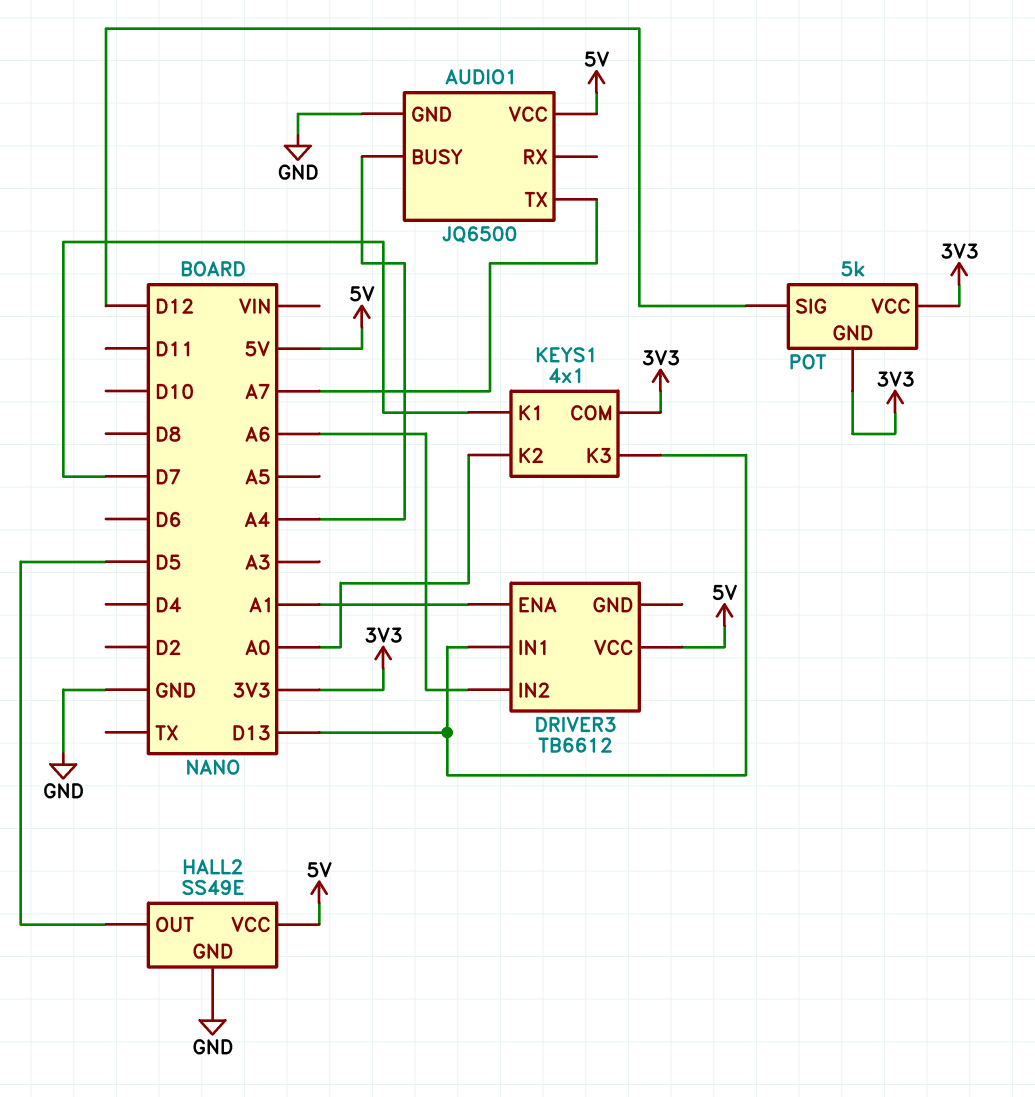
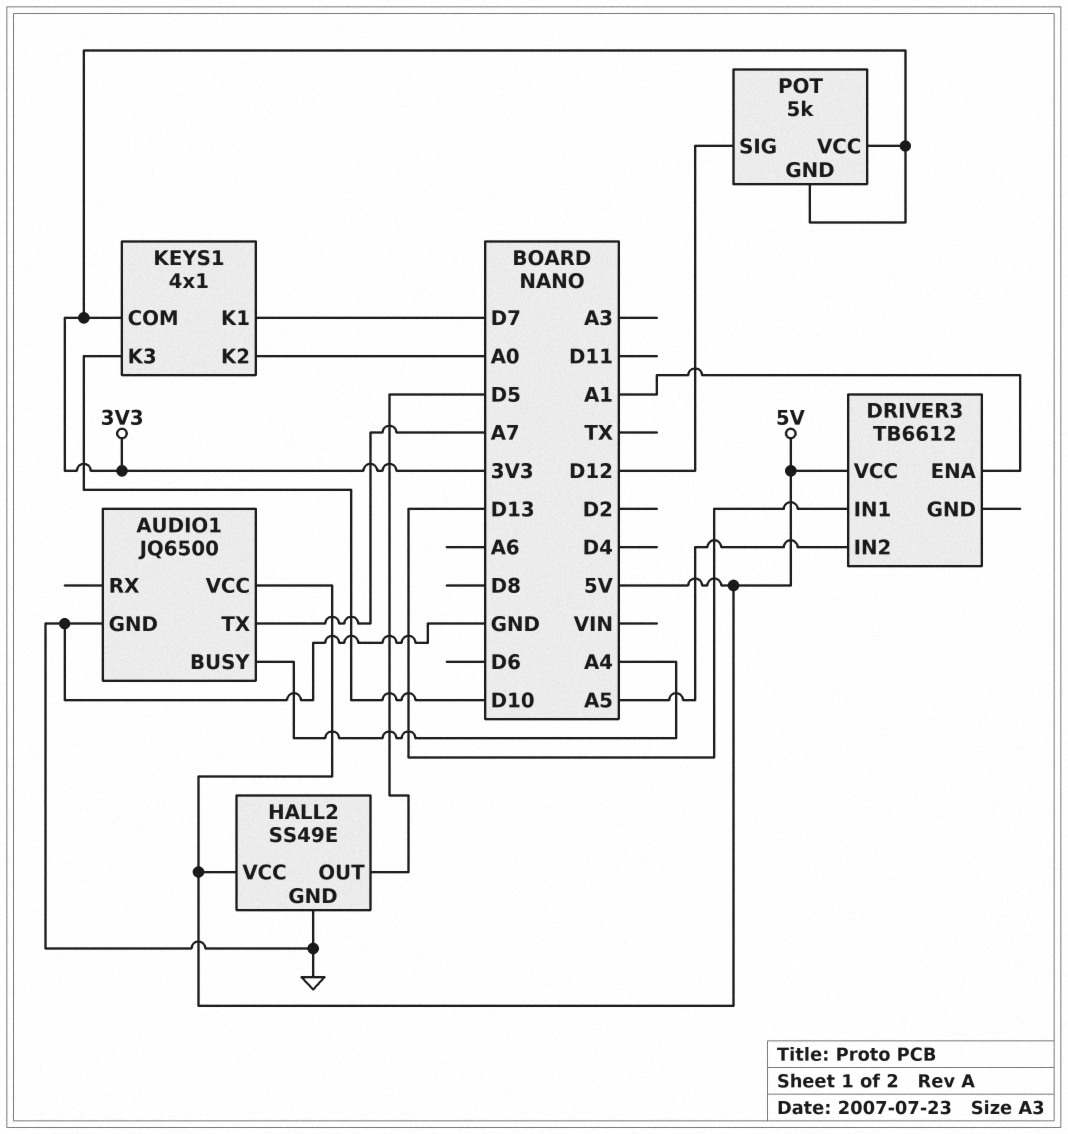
DRIVER3 pin IN2: A6 -> A5
KEYS1 pin K3: D13 -> D10

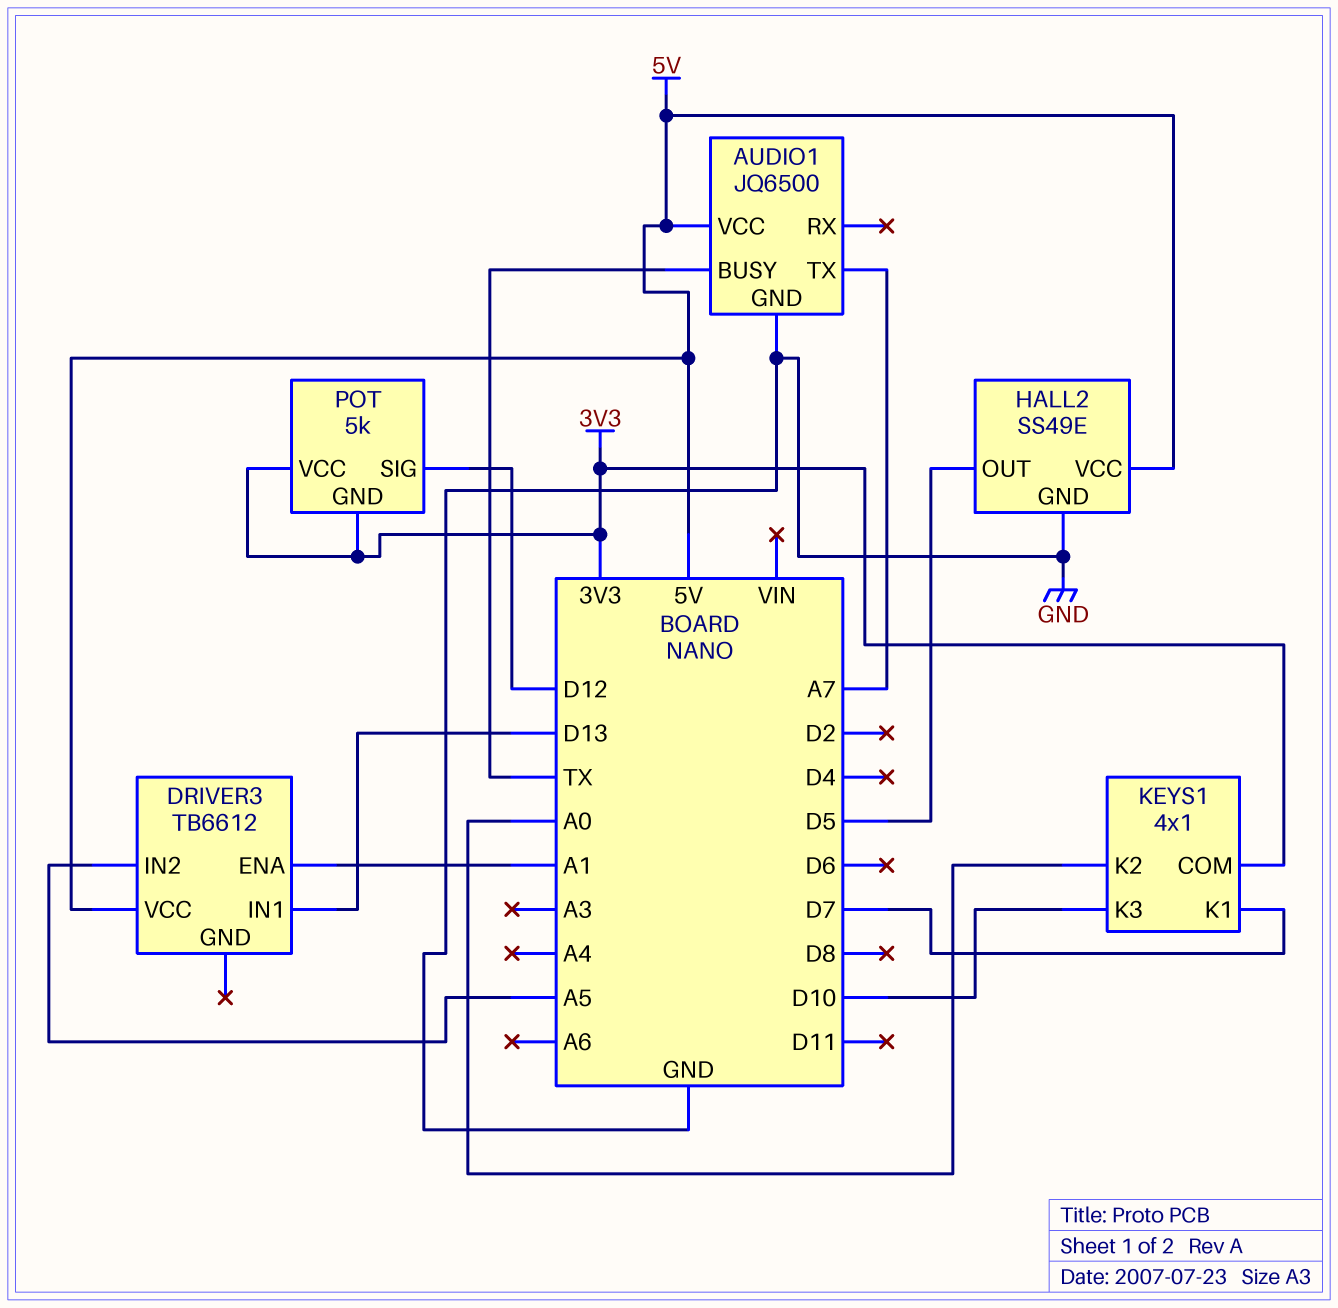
AUDIO1 pin BUSY: A4 -> TX

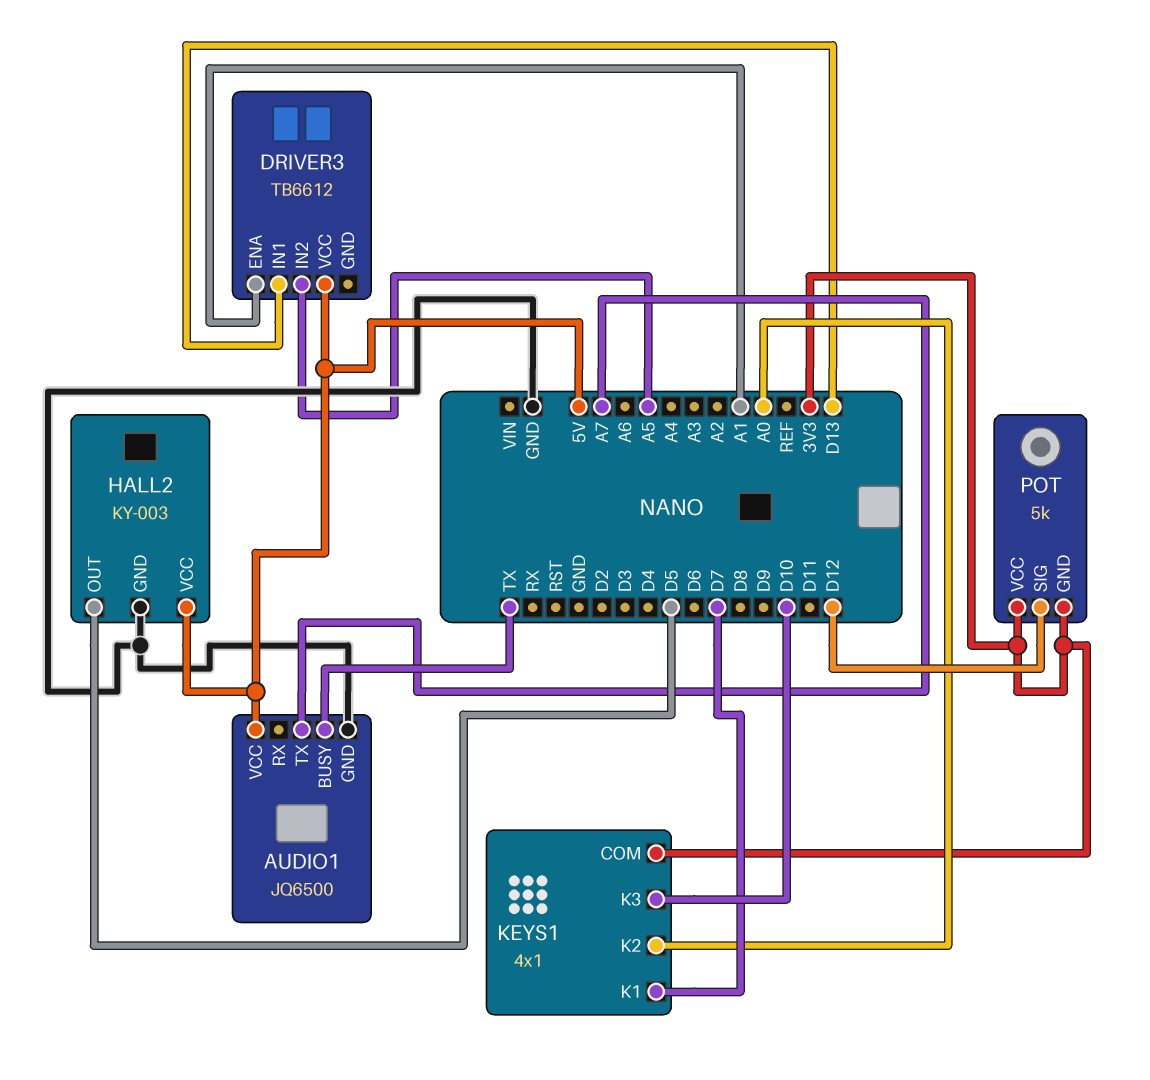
HALL2: SS49E -> KY-003

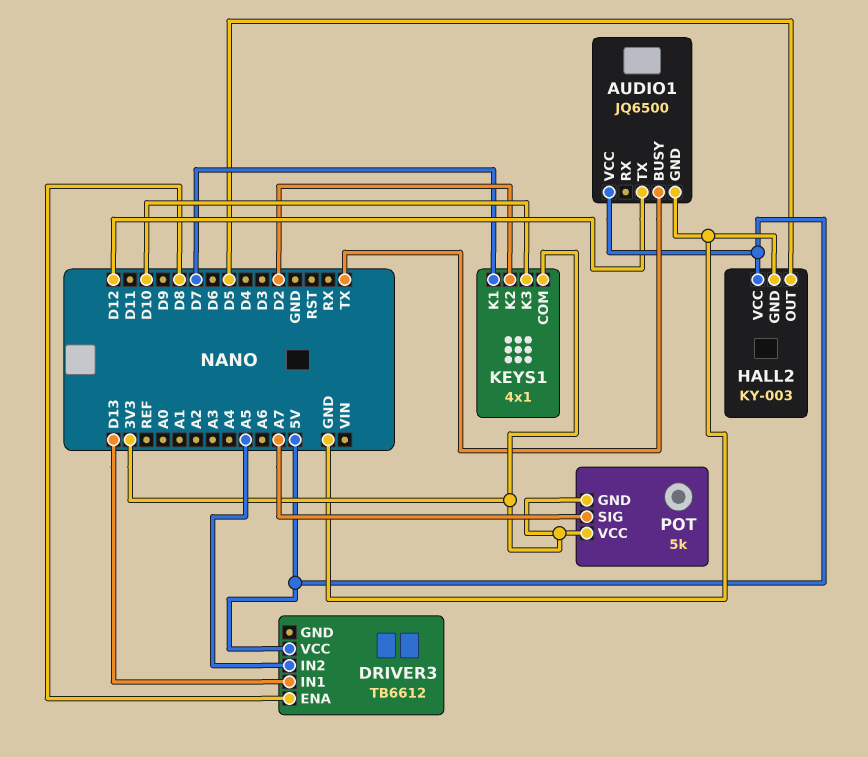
AUDIO1 pin TX: A7 -> D12
DRIVER3 pin ENA: A1 -> D8
KEYS1 pin K2: A0 -> D2
POT pin SIG: D12 -> A7

